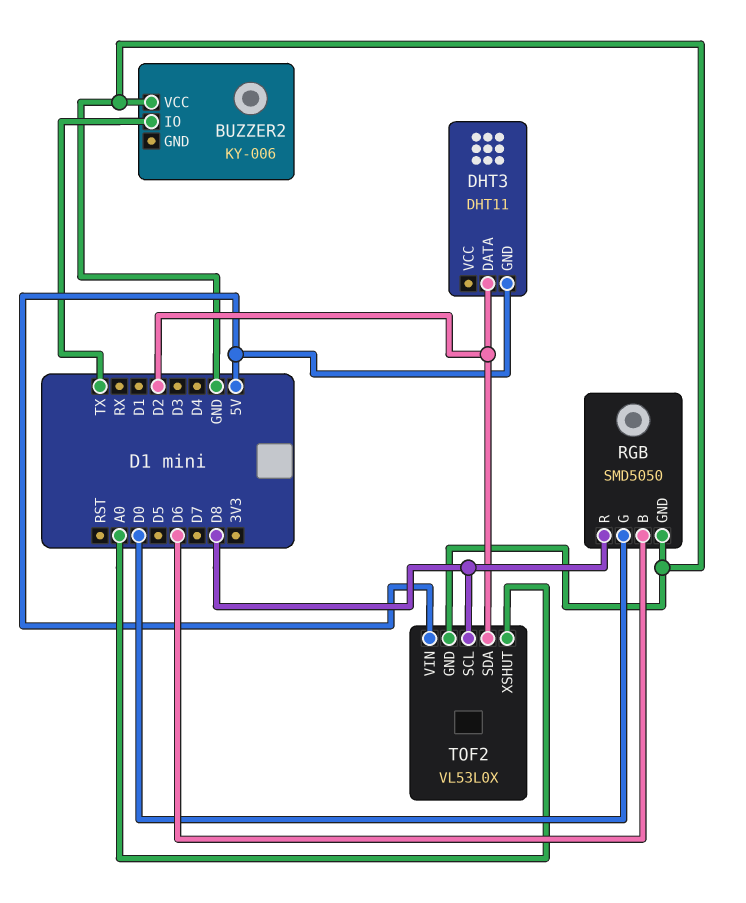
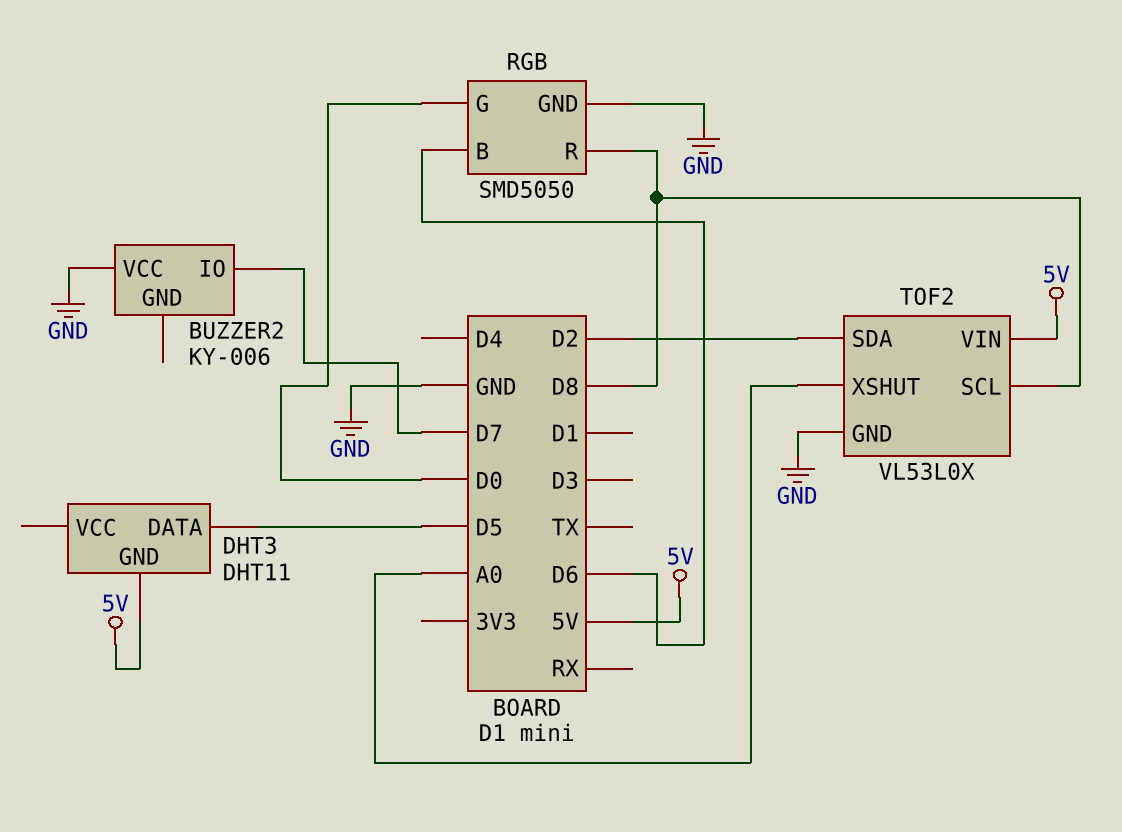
BUZZER2 pin IO: TX -> D7
DHT3 pin DATA: D2 -> D5

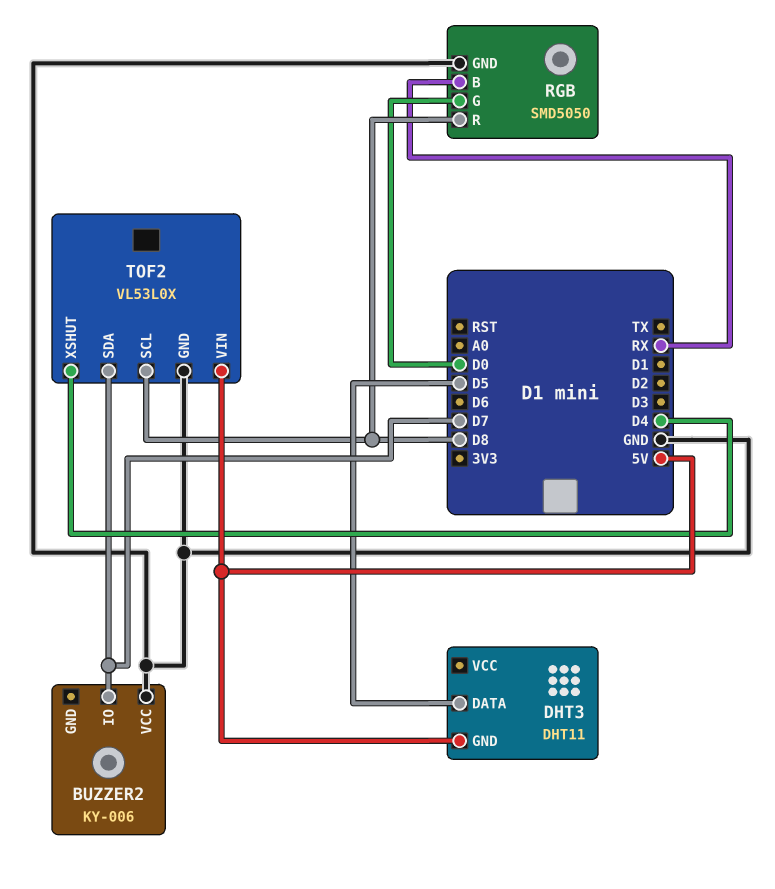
RGB pin B: D6 -> RX
TOF2 pin SDA: D2 -> D7
TOF2 pin XSHUT: A0 -> D4

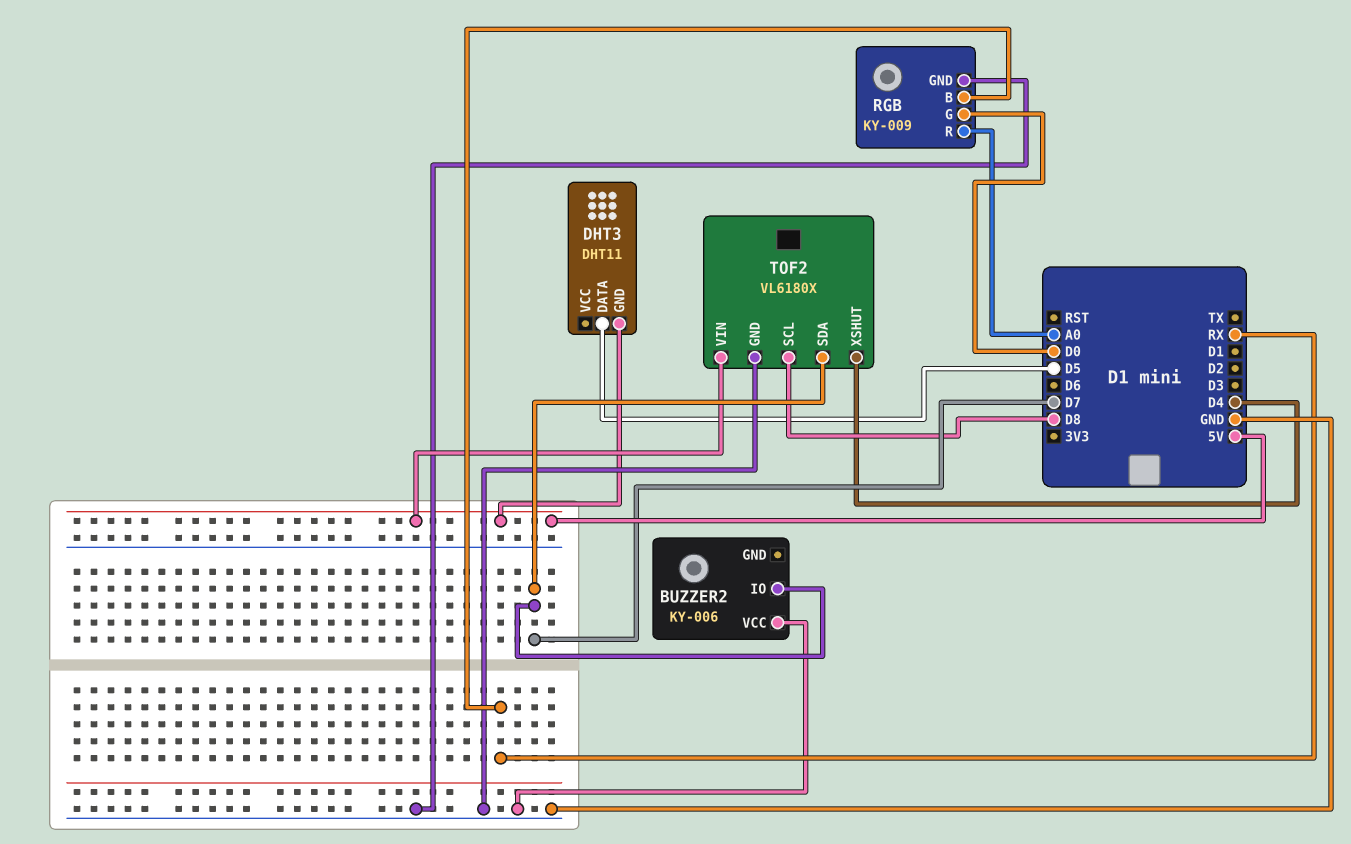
RGB: SMD5050 -> KY-009
RGB pin R: D8 -> A0
TOF2: VL53L0X -> VL6180X

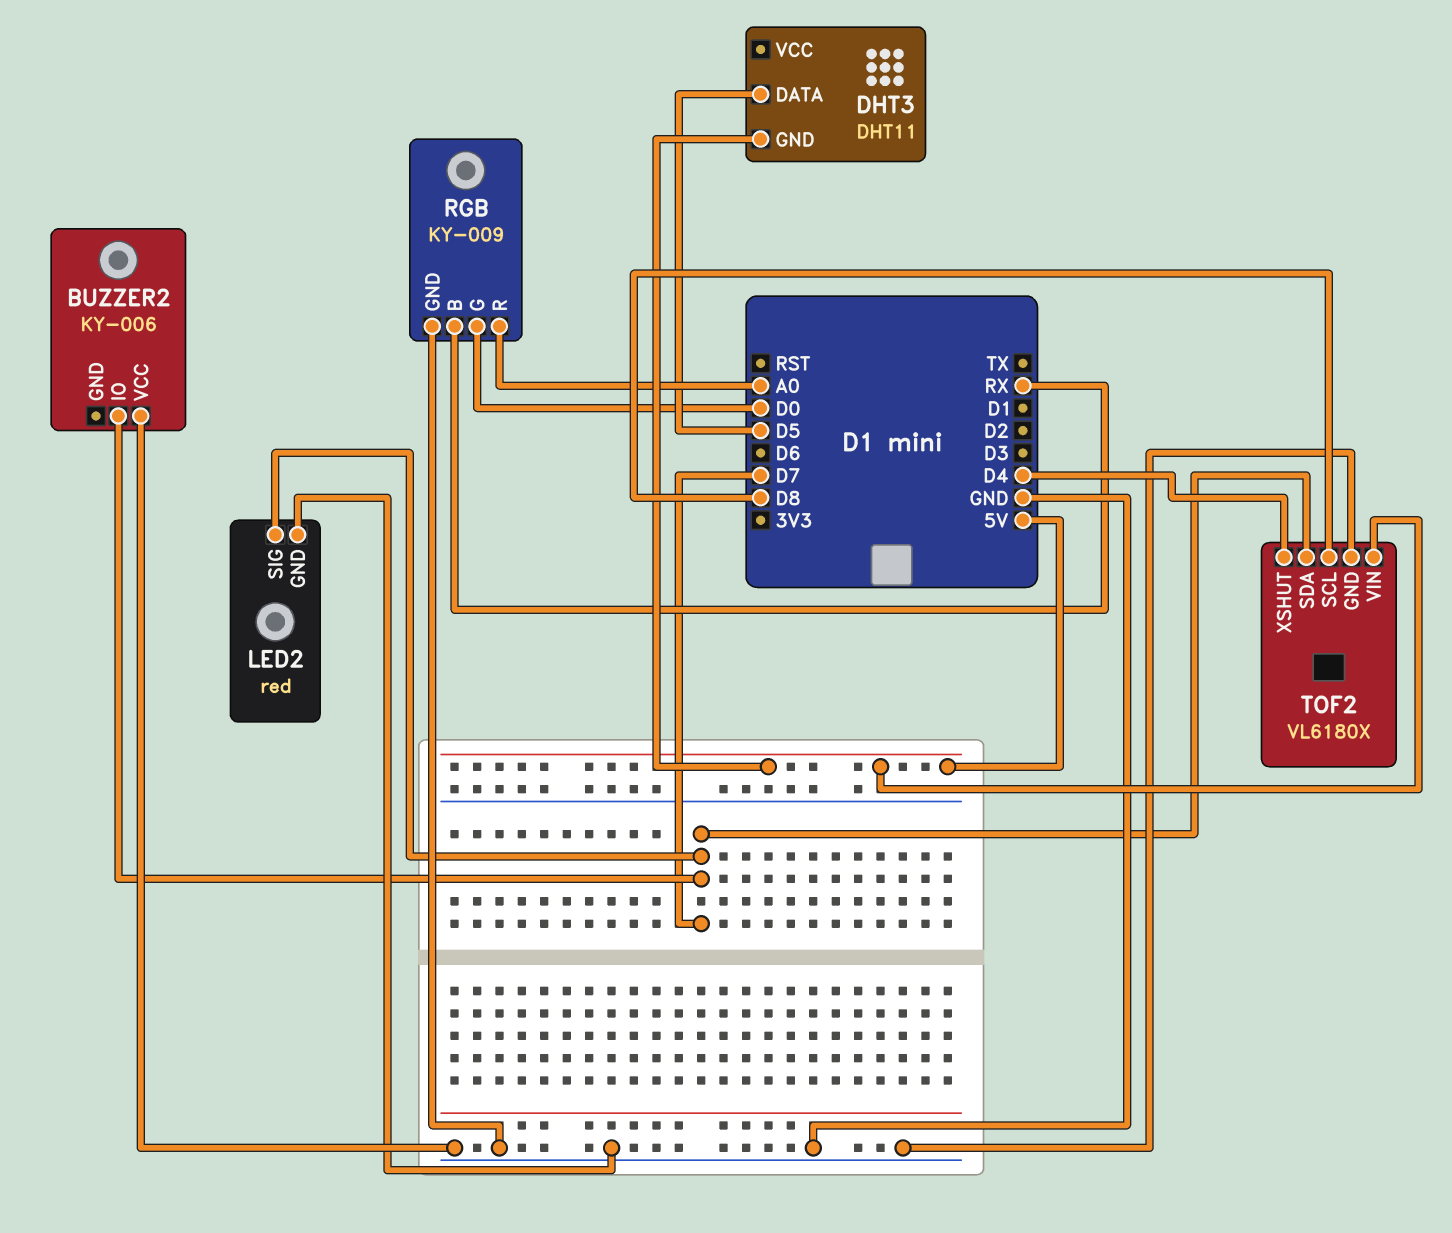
LED2: none -> red
LED2 pin GND: none -> GND
LED2 pin SIG: none -> D7

